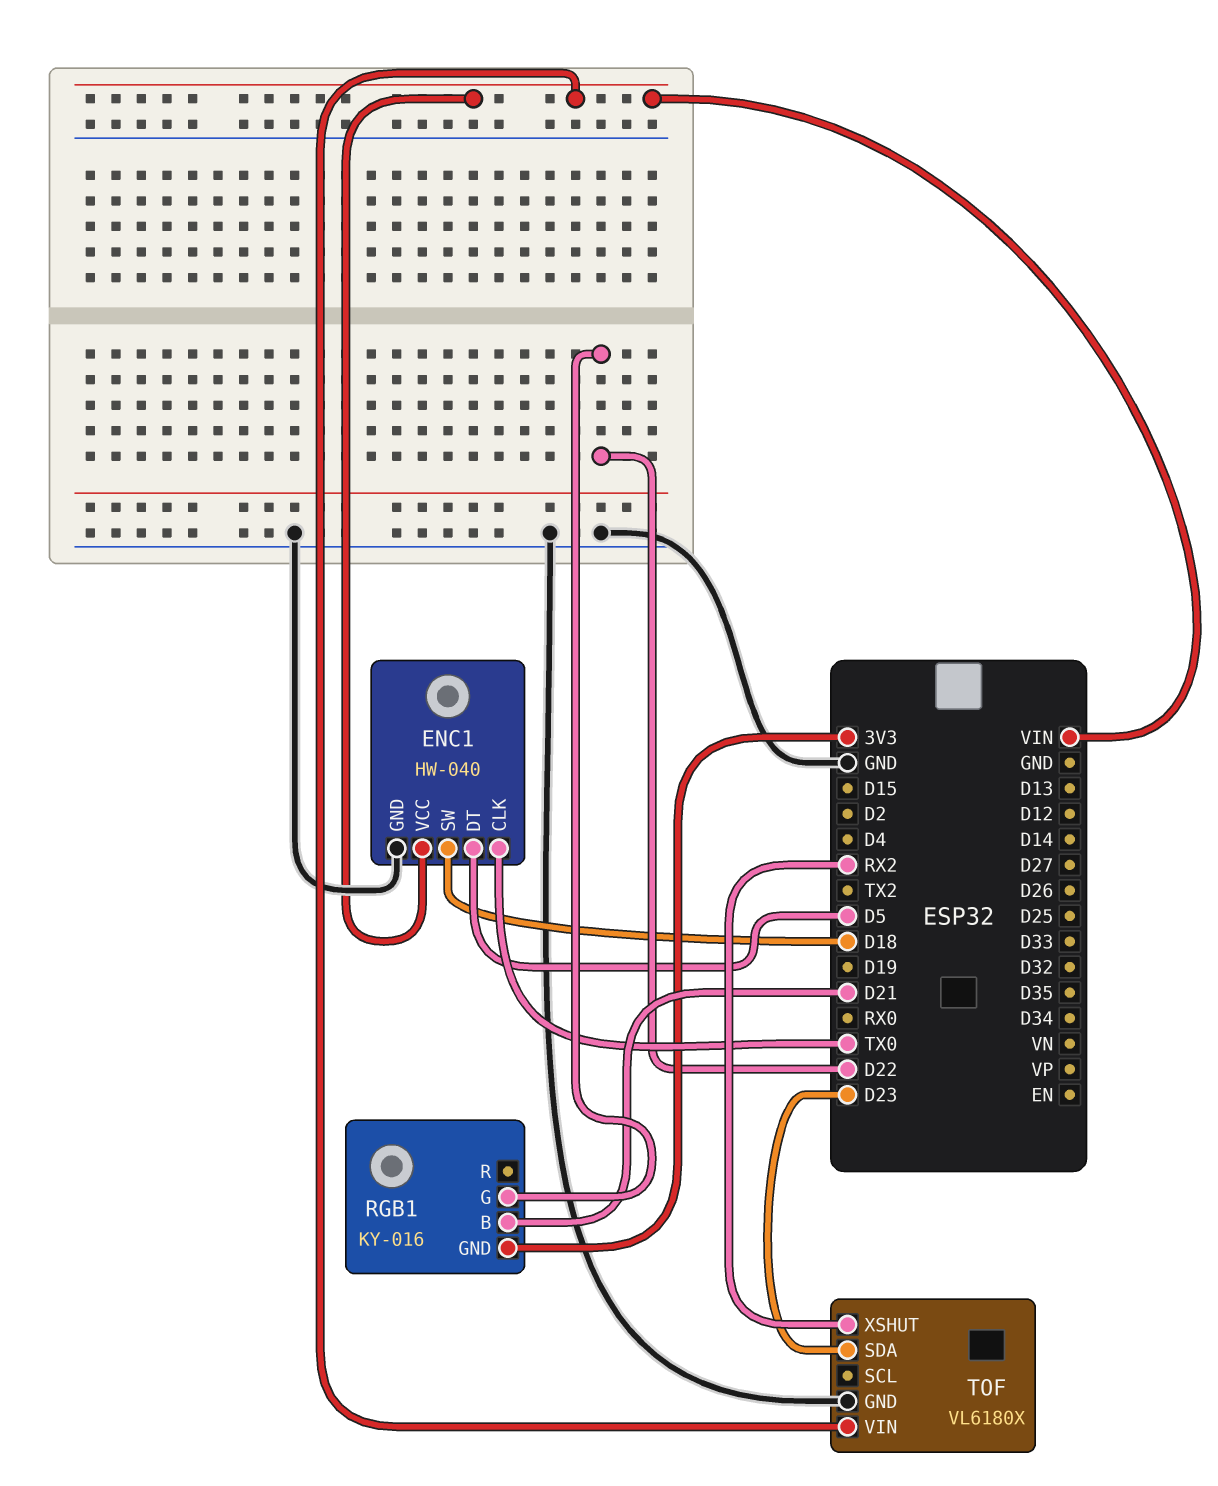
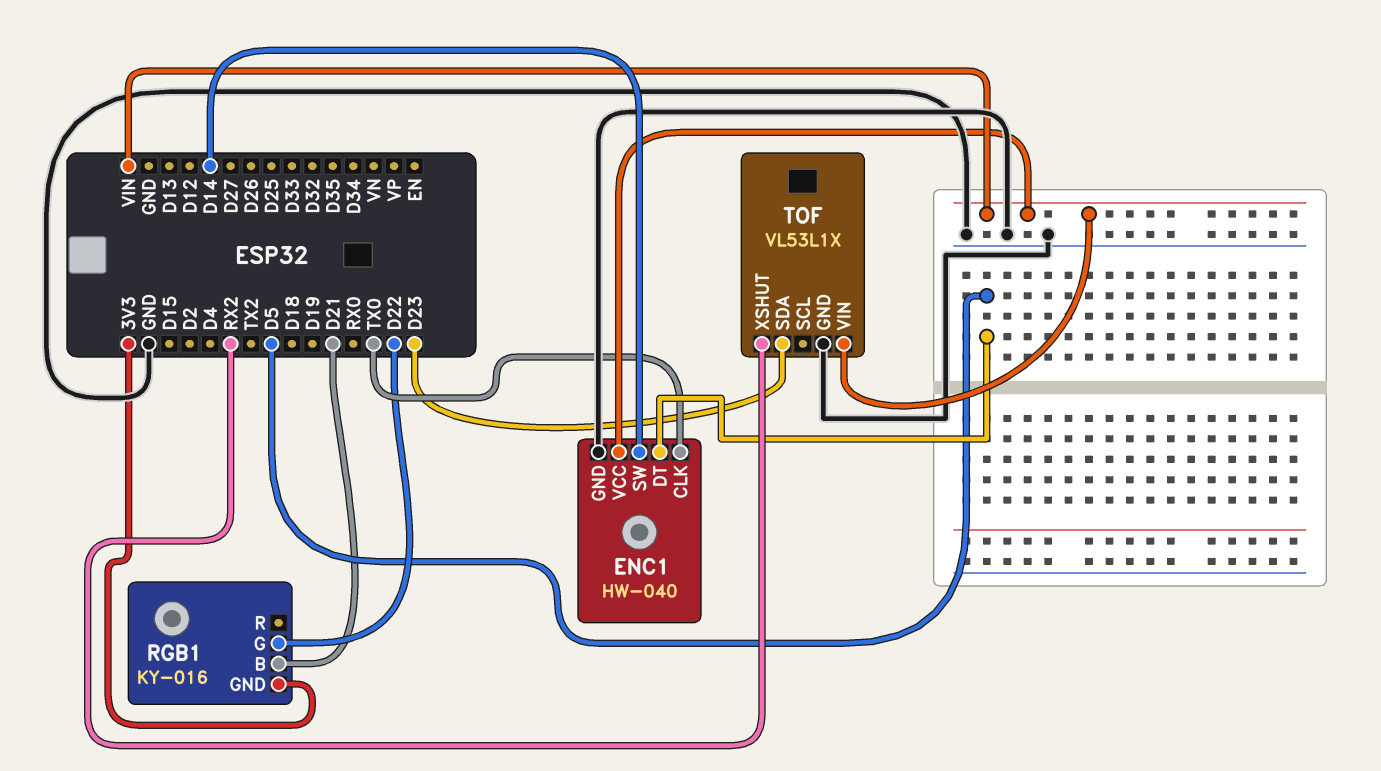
ENC1 pin SW: D18 -> D14
TOF: VL6180X -> VL53L1X

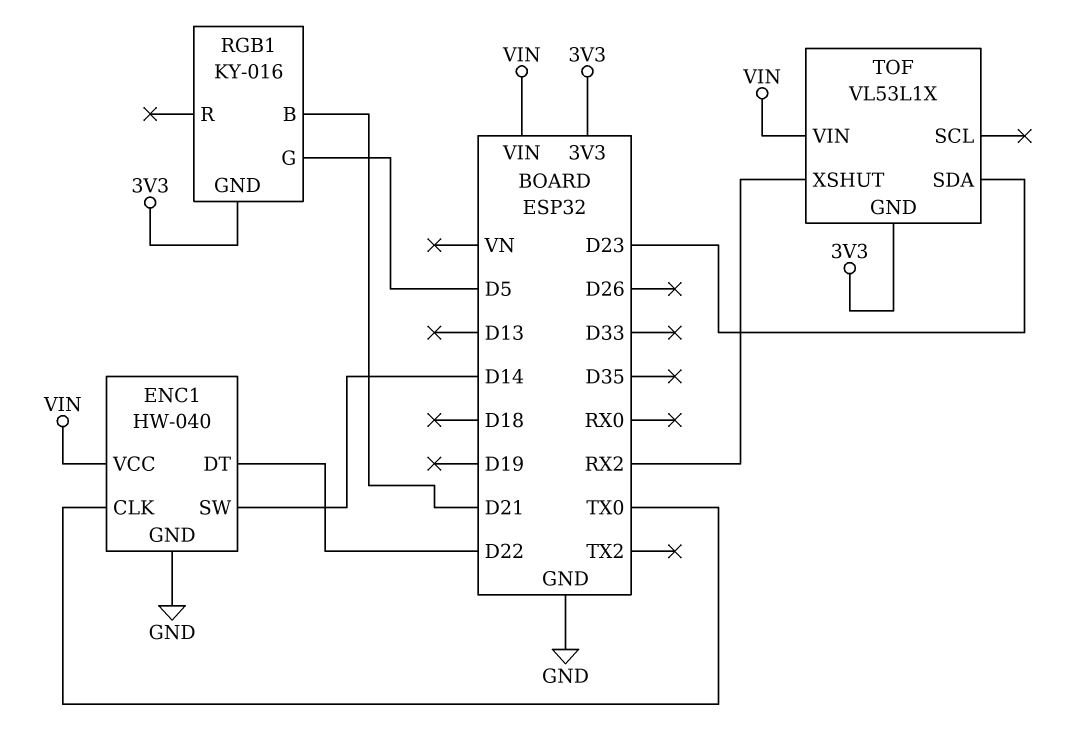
ENC1 pin DT: D5 -> D22
RGB1 pin G: D22 -> D5
TOF pin GND: GND -> 3V3

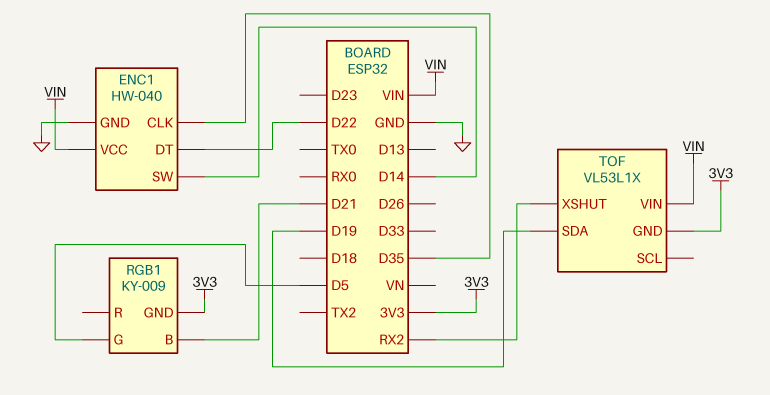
ENC1 pin CLK: TX0 -> D35
RGB1: KY-016 -> KY-009
TOF pin SDA: D23 -> D19

